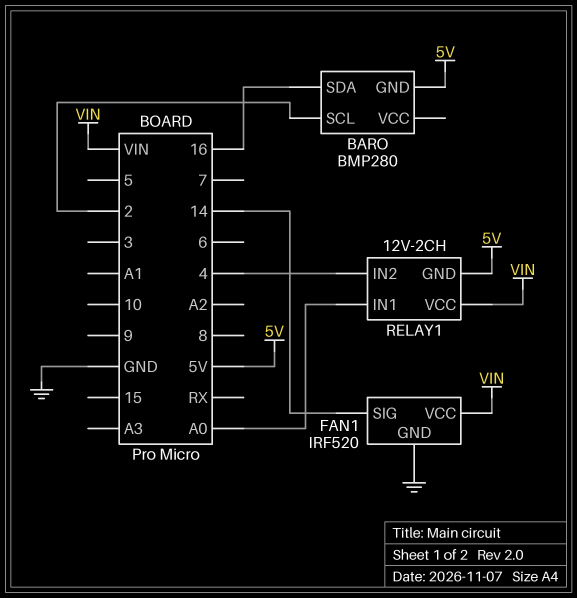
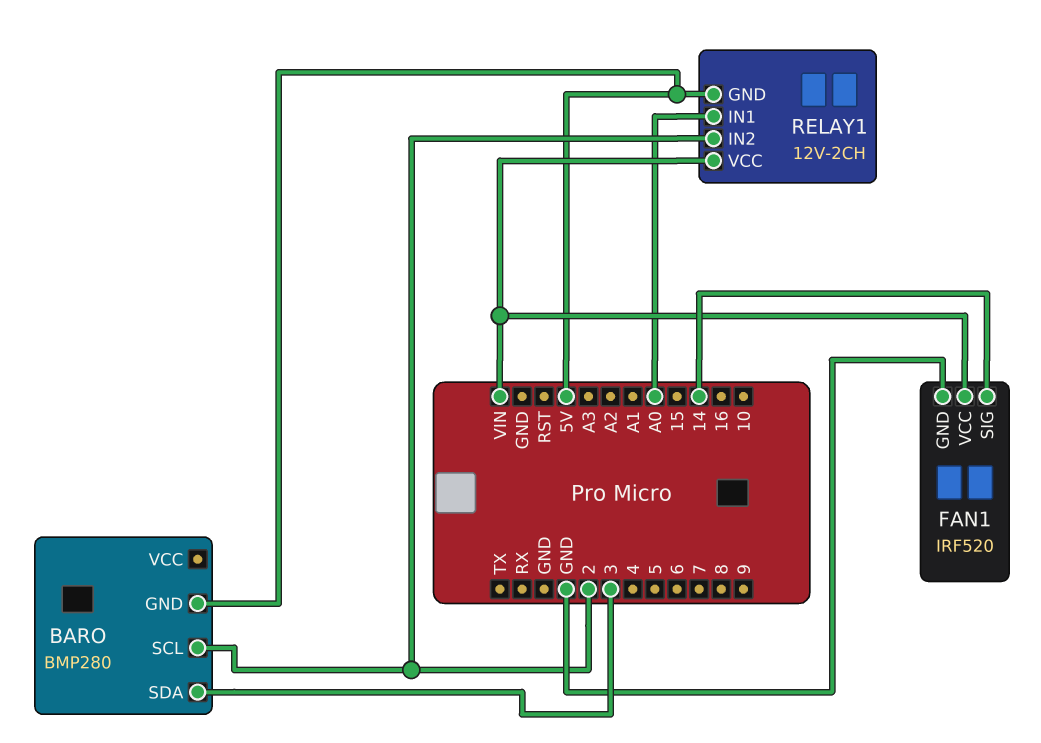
BARO pin SDA: 16 -> 3
RELAY1 pin IN2: 4 -> 2

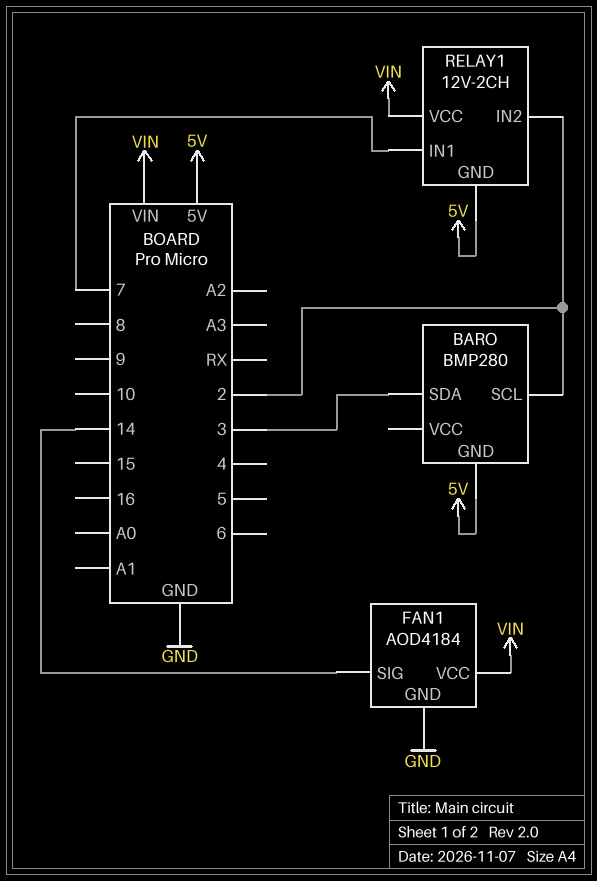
FAN1: IRF520 -> AOD4184
RELAY1 pin IN1: A0 -> 7

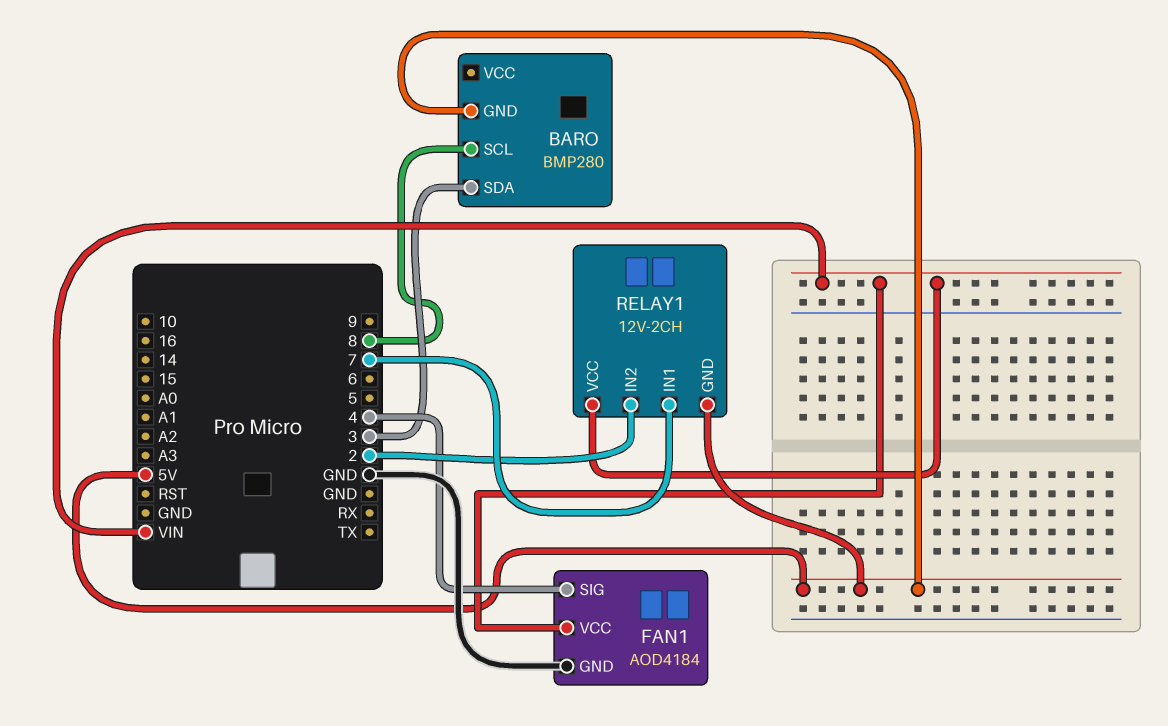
BARO pin SCL: 2 -> 8
FAN1 pin SIG: 14 -> 4

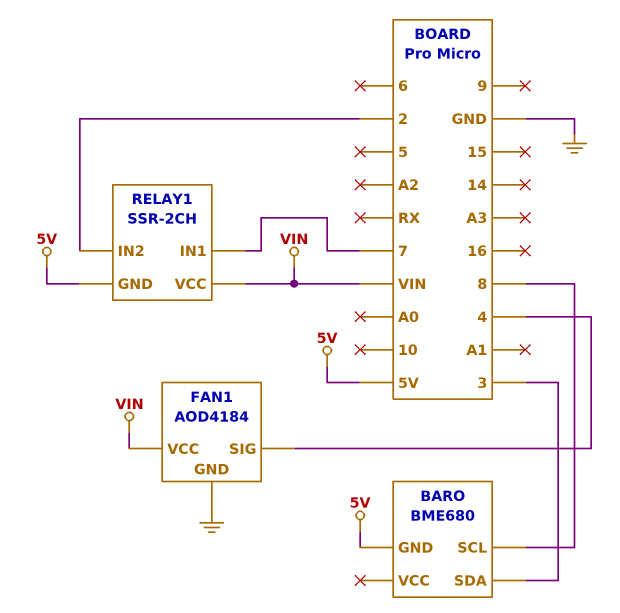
BARO: BMP280 -> BME680
RELAY1: 12V-2CH -> SSR-2CH

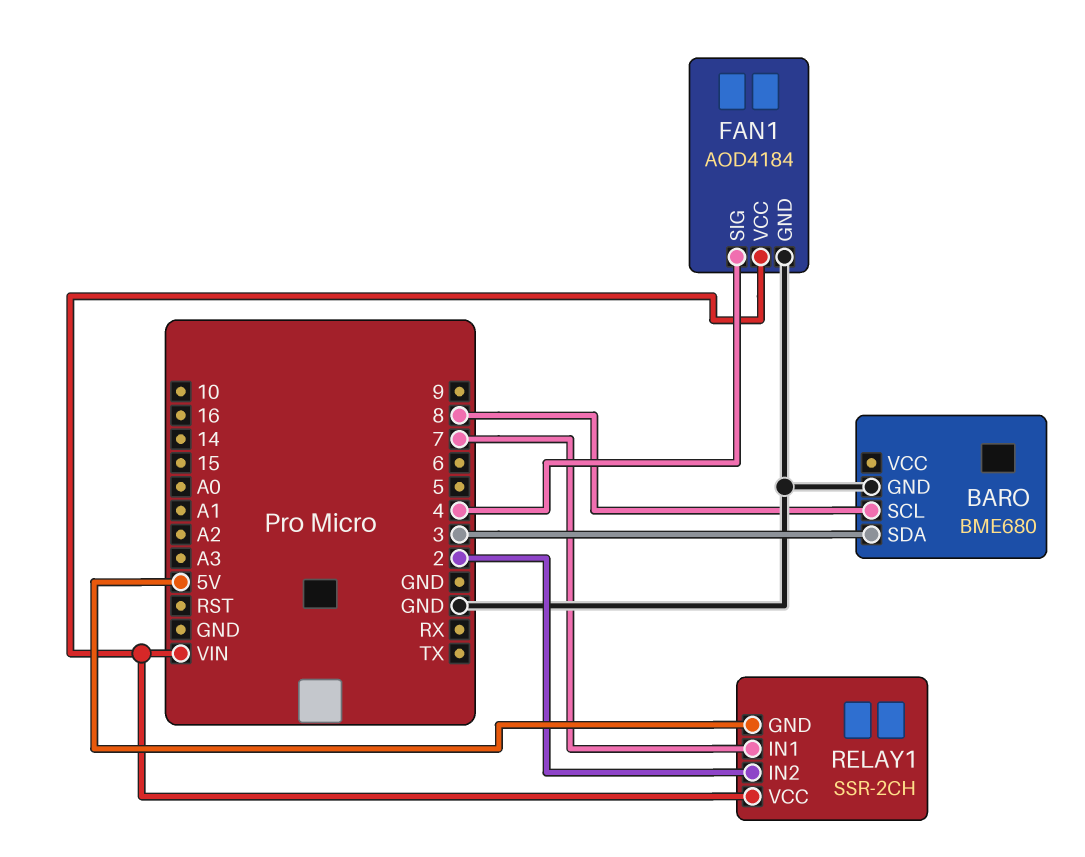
BARO pin GND: 5V -> GND

